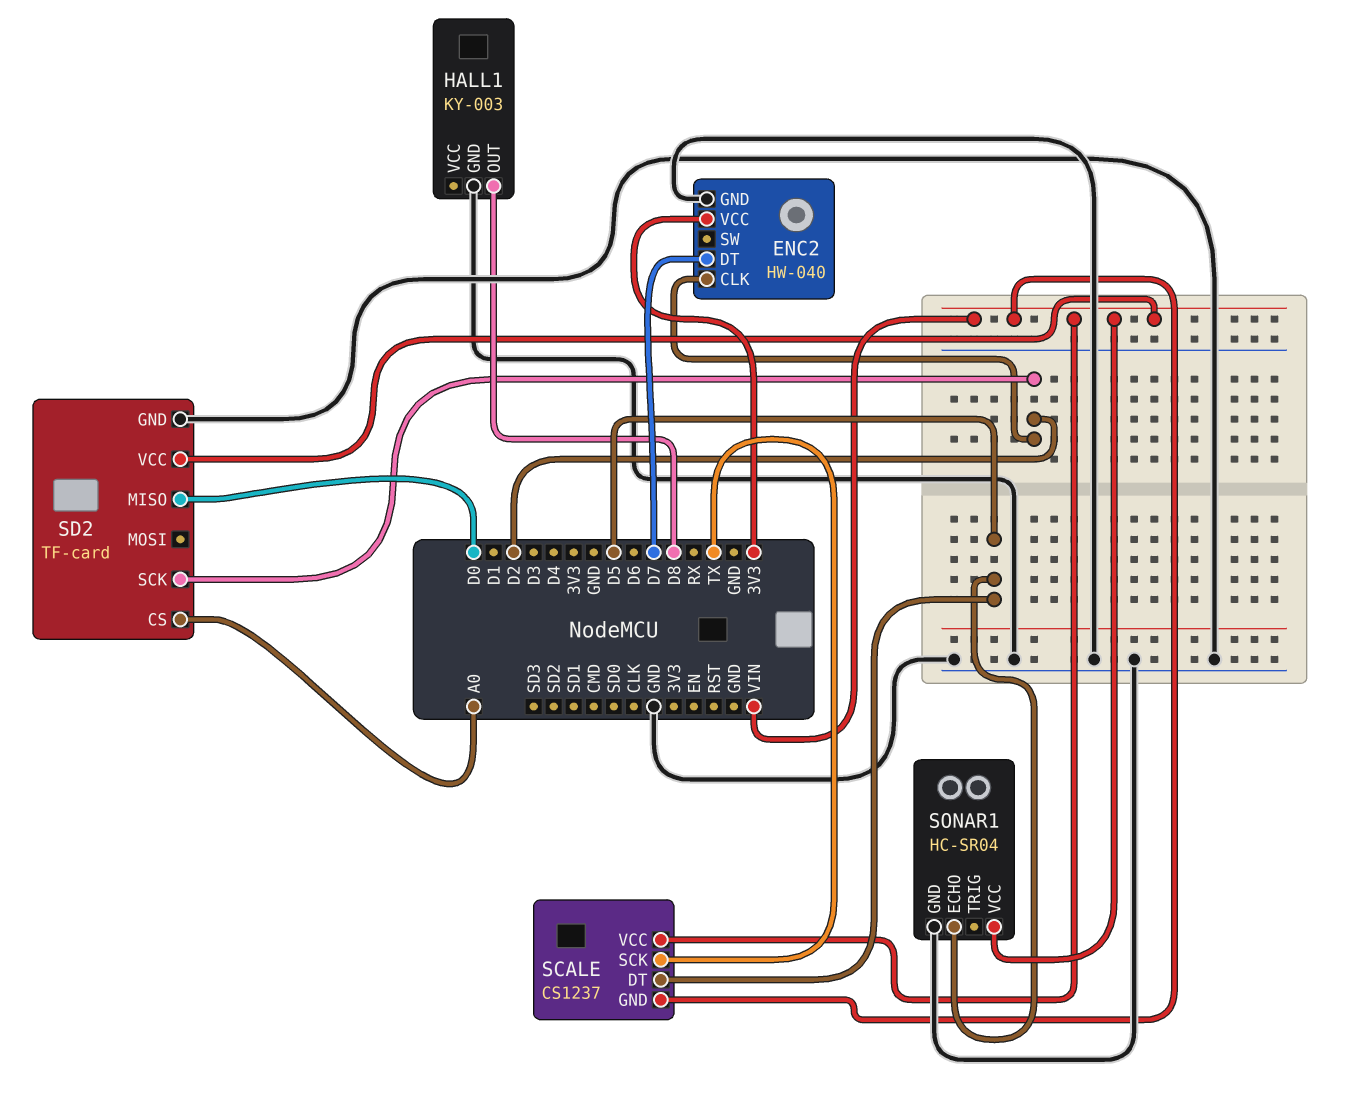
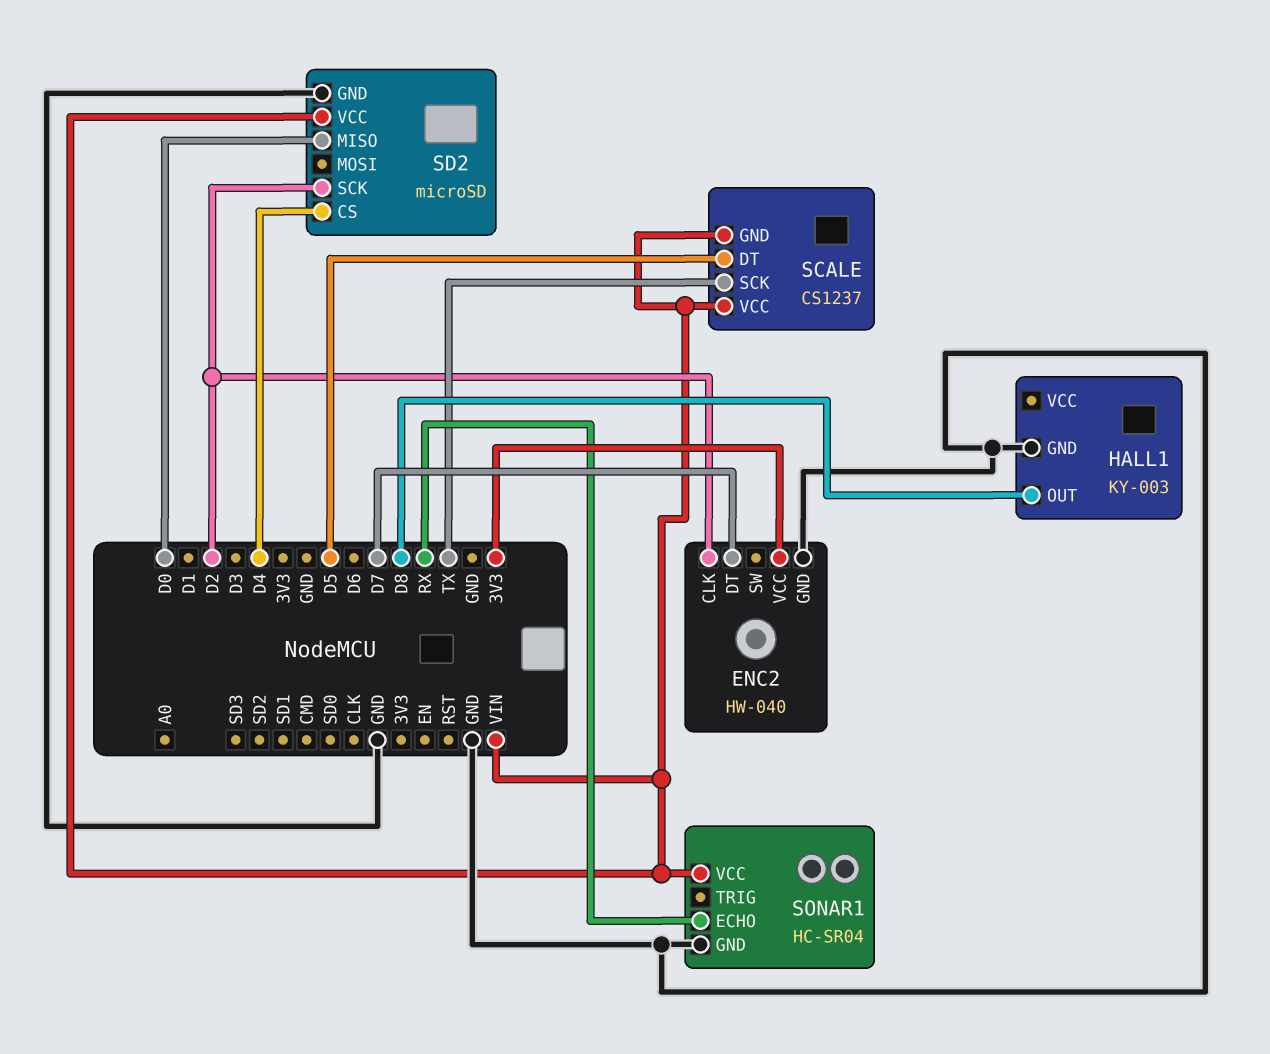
SD2: TF-card -> microSD
SD2 pin CS: A0 -> D4
SONAR1 pin ECHO: D5 -> RX

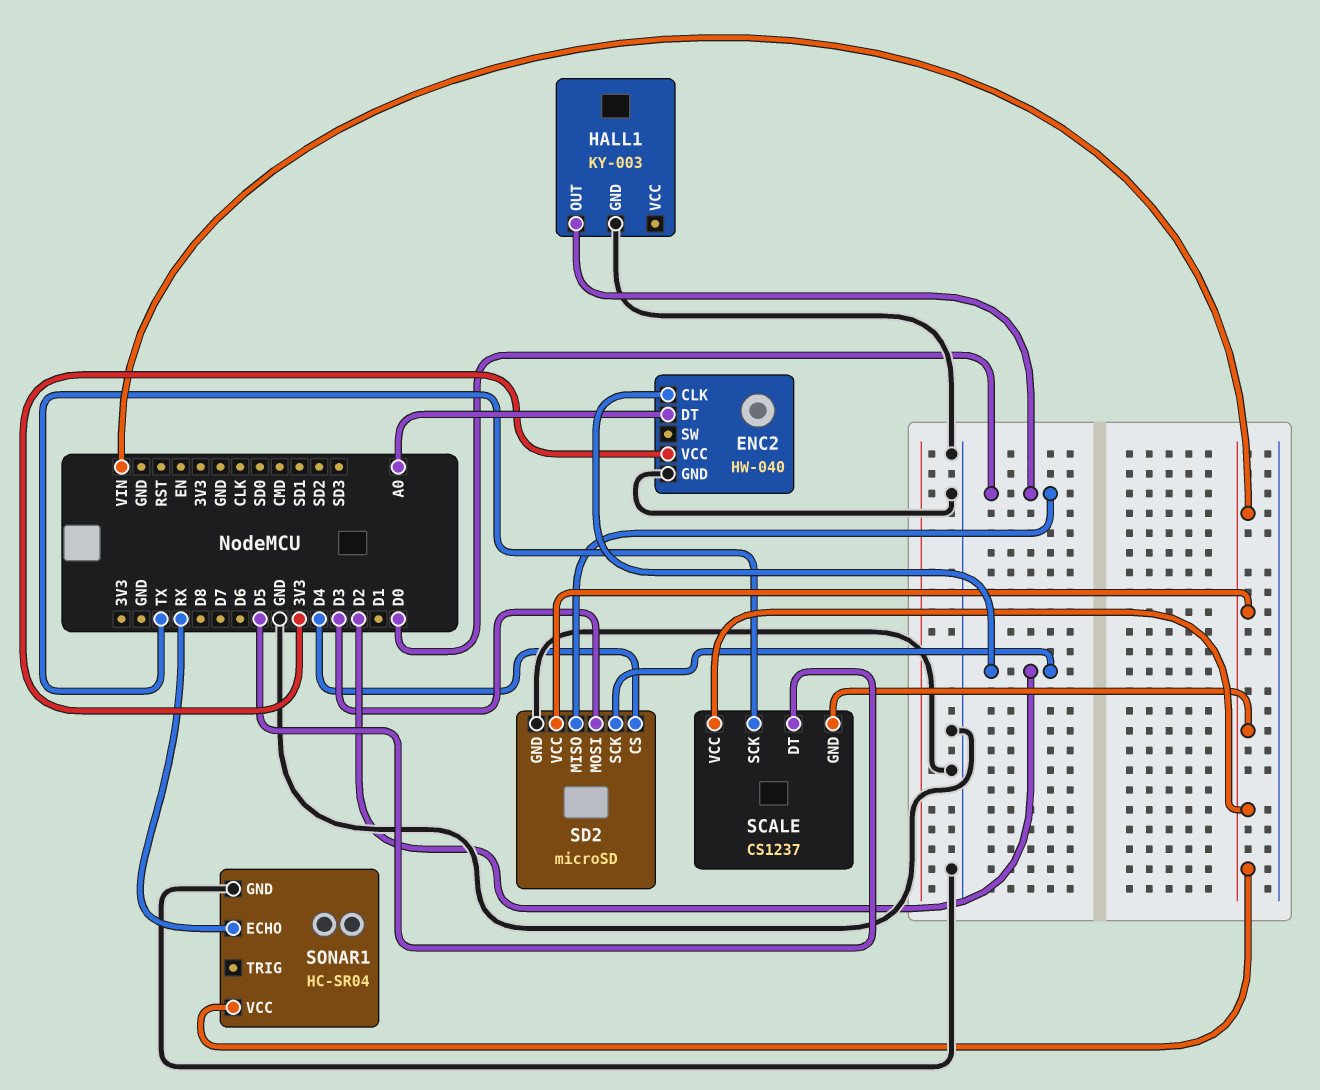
ENC2 pin DT: D7 -> A0
HALL1 pin OUT: D8 -> D0
SD2 pin MOSI: none -> D3

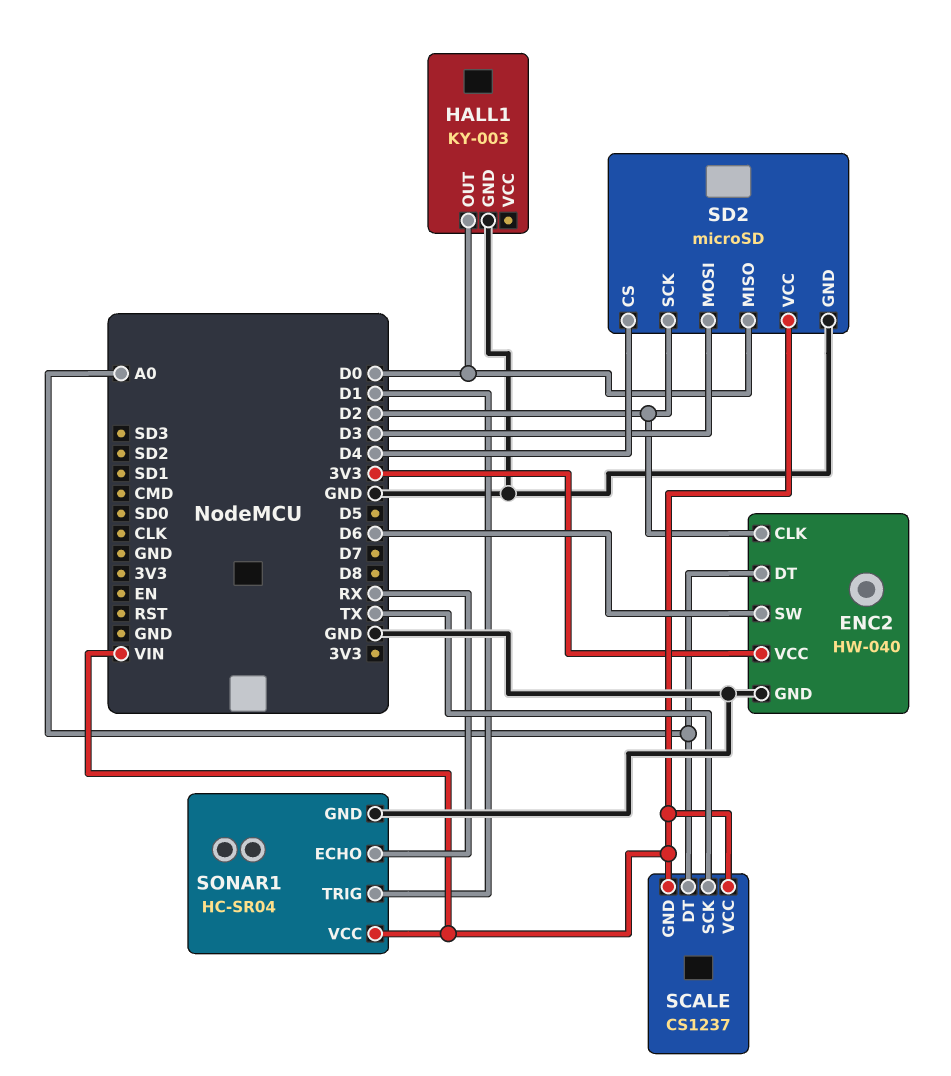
ENC2 pin SW: none -> D6
SCALE pin DT: D5 -> A0
SONAR1 pin TRIG: none -> D1

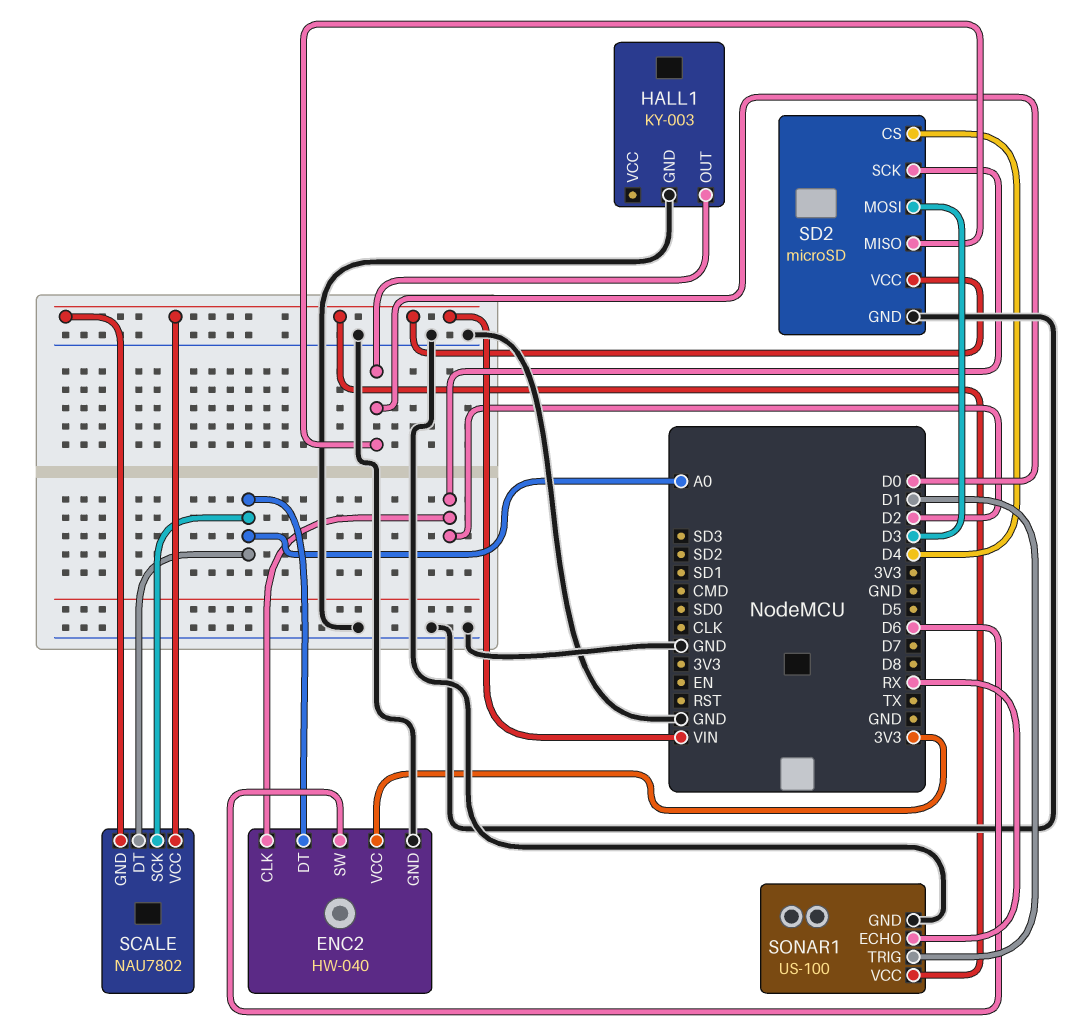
SCALE: CS1237 -> NAU7802
SCALE pin SCK: TX -> A0
SONAR1: HC-SR04 -> US-100

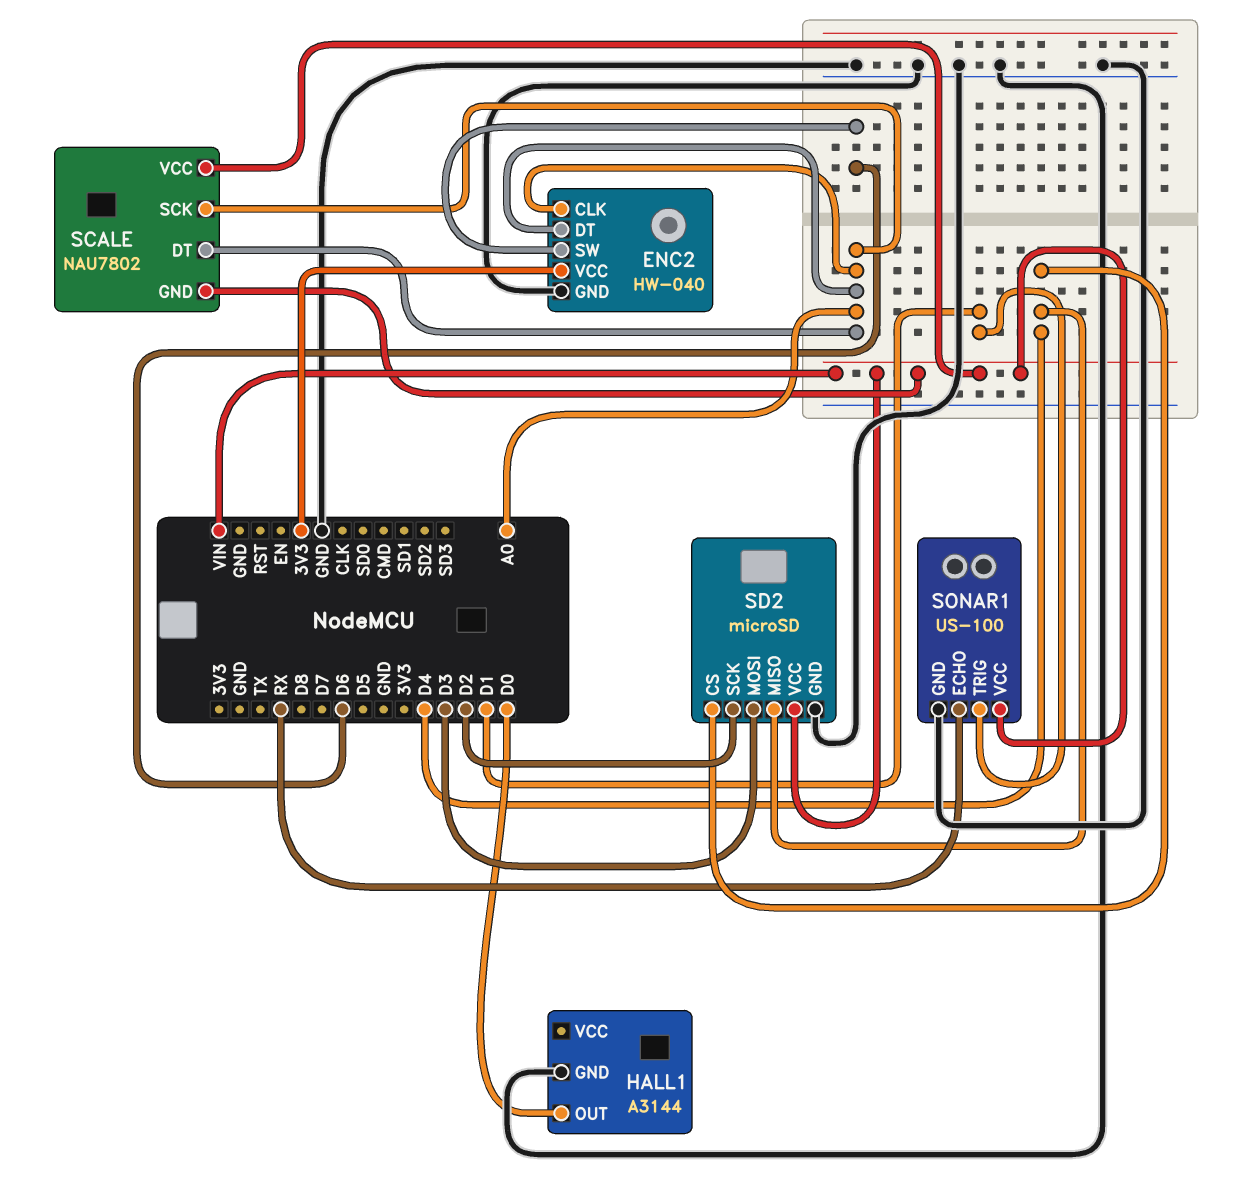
ENC2 pin CLK: D2 -> A0
HALL1: KY-003 -> A3144
SD2 pin MISO: D0 -> D4

